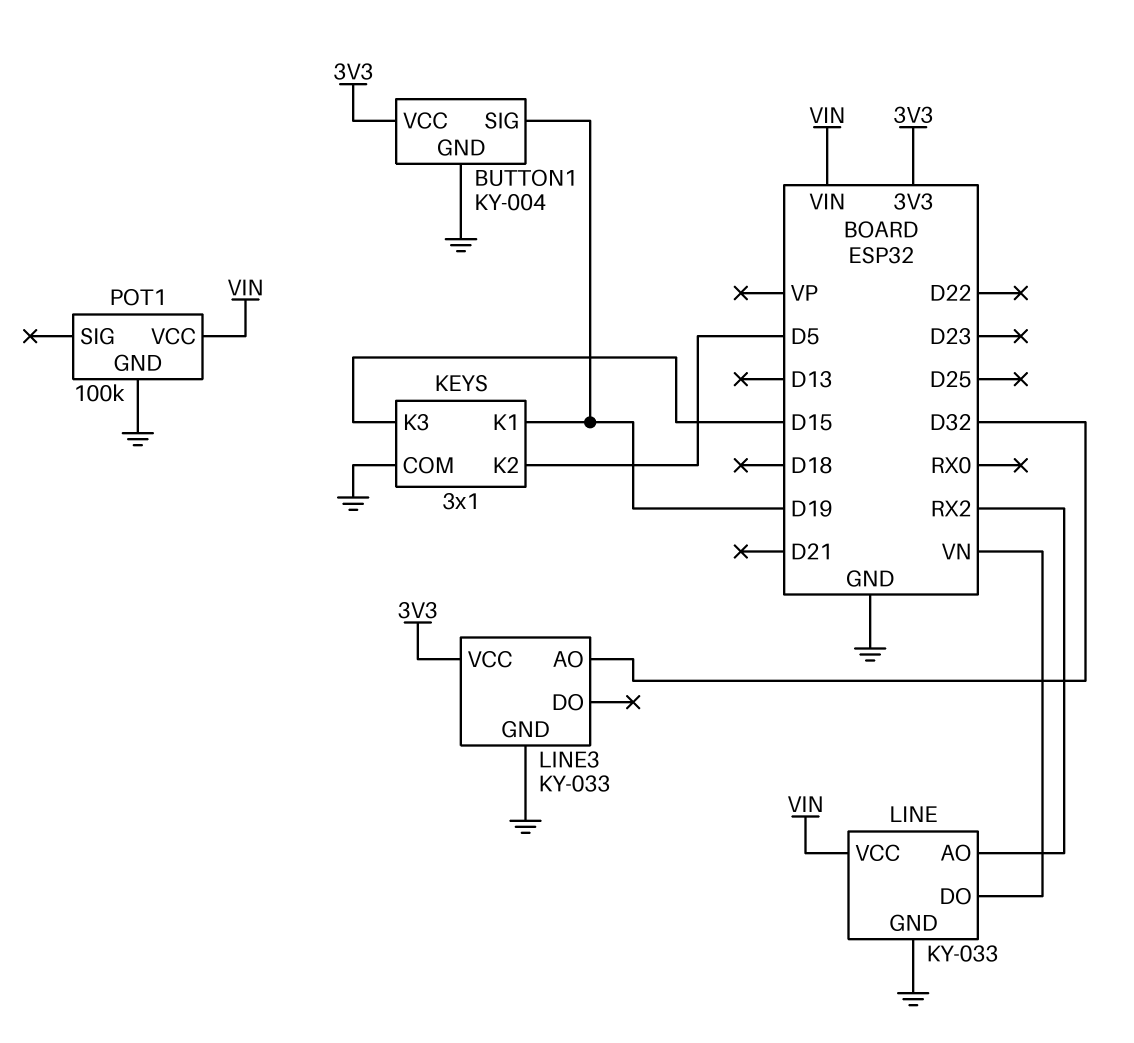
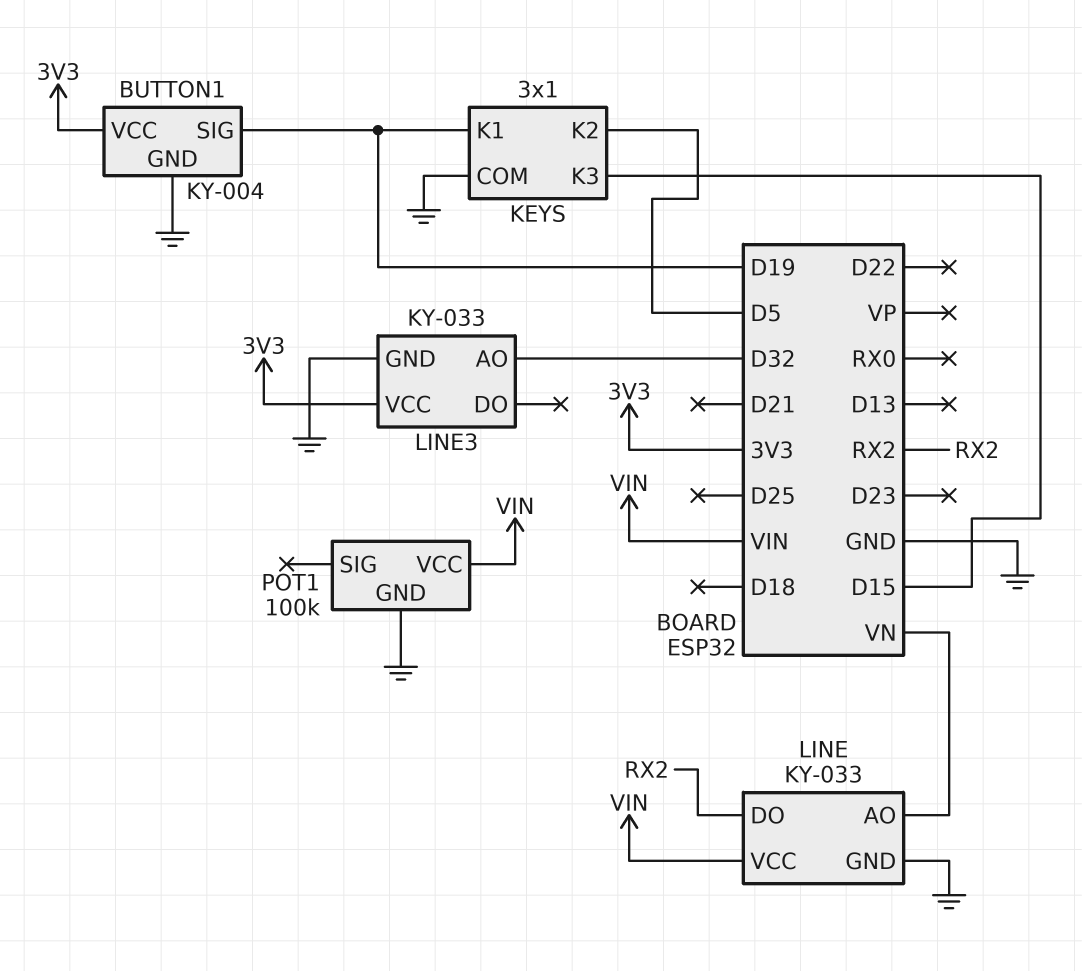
LINE pin AO: RX2 -> VN
LINE pin DO: VN -> RX2

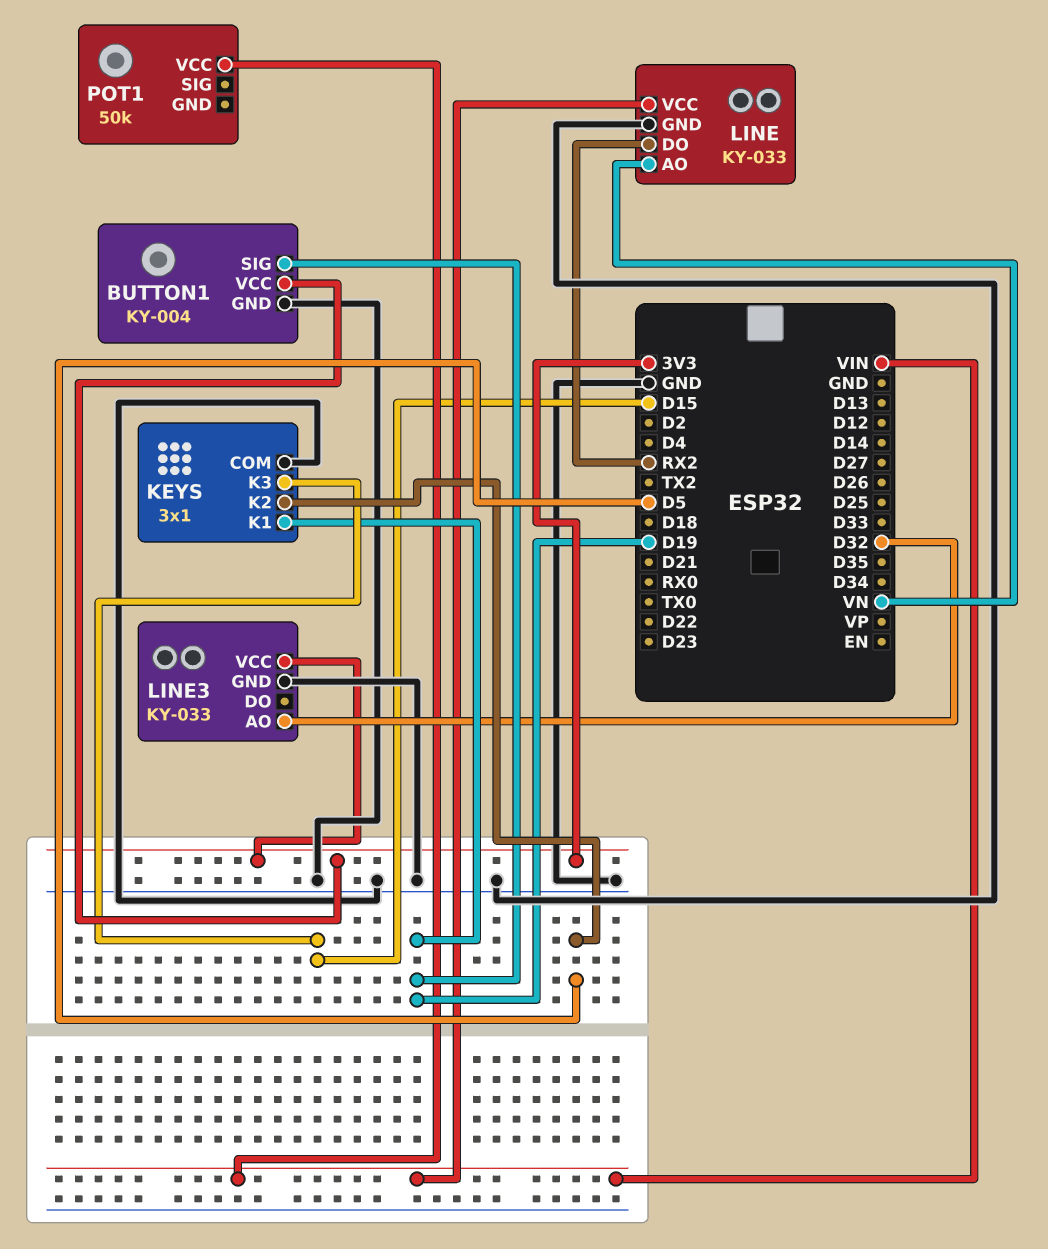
POT1: 100k -> 50k
POT1 pin GND: GND -> none

